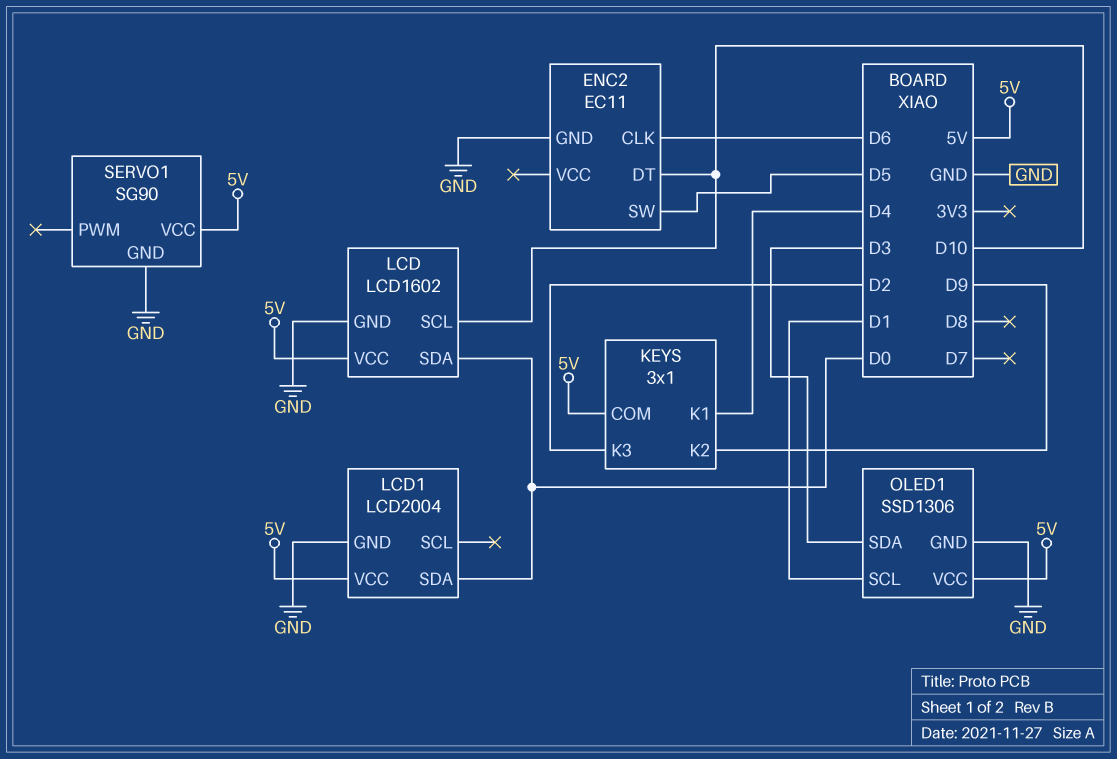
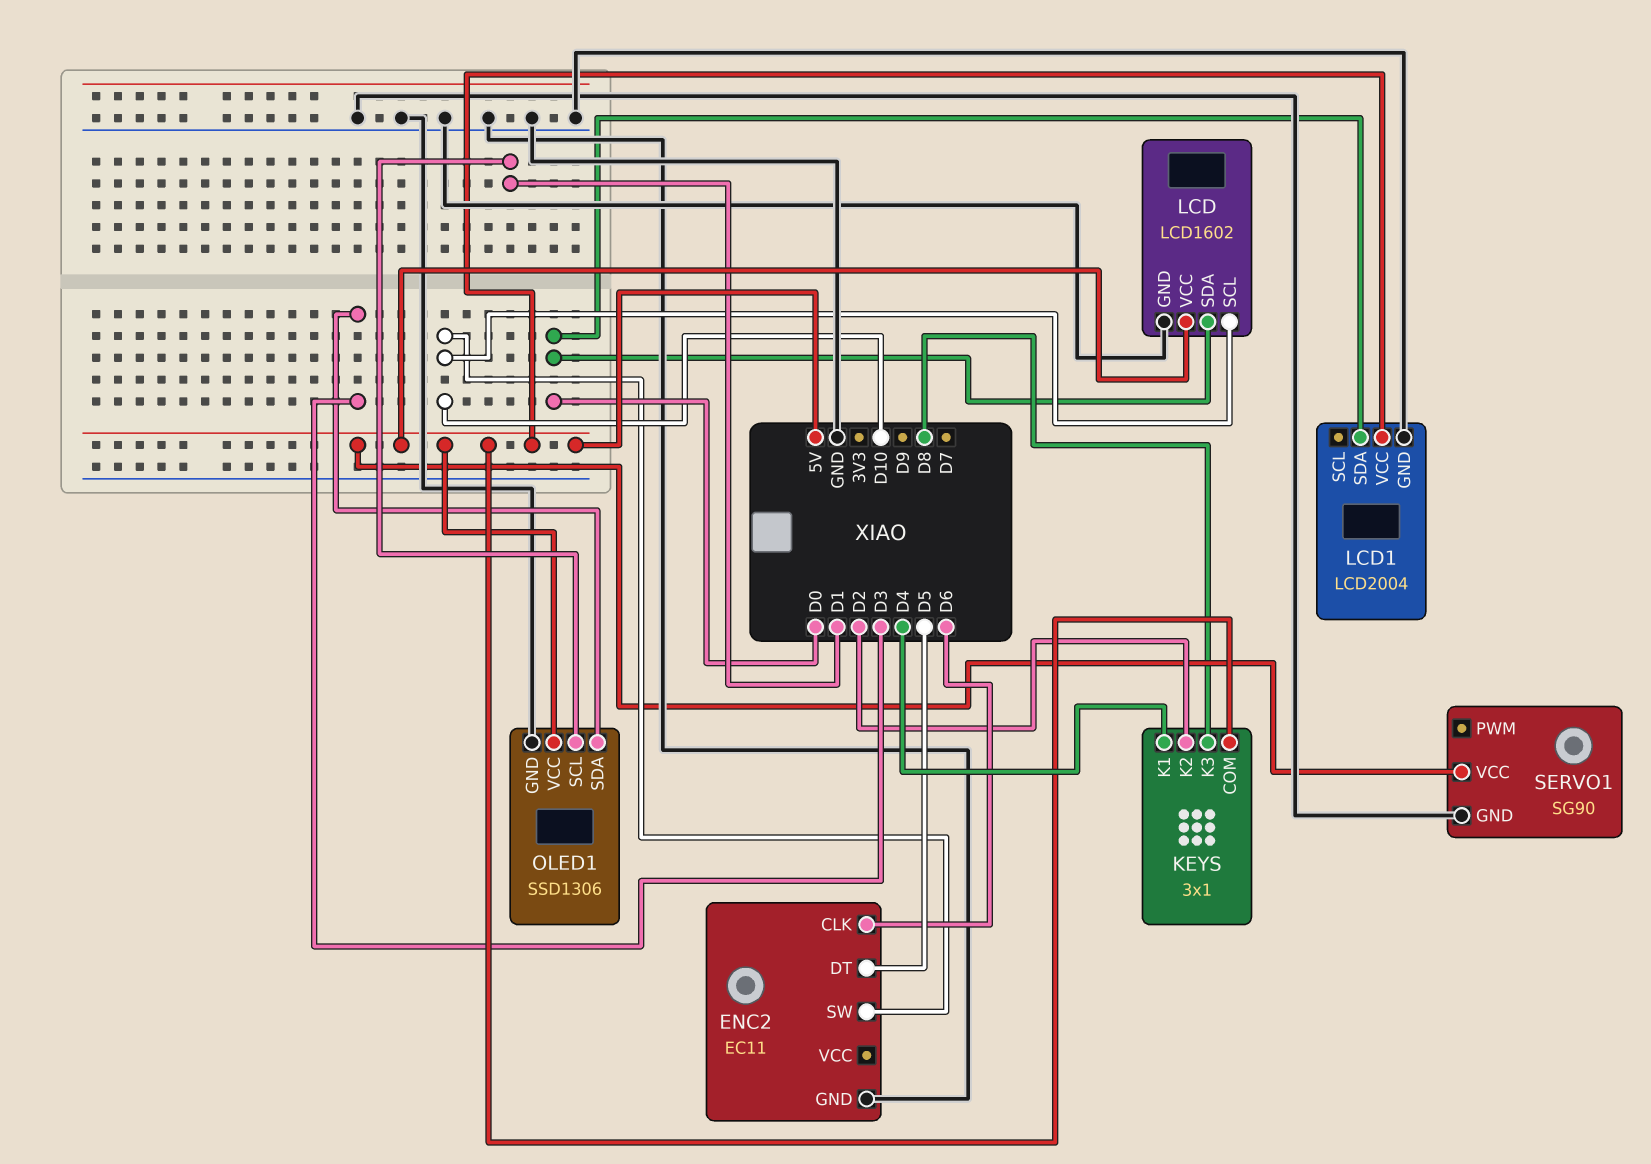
ENC2 pin DT: D10 -> D5
ENC2 pin SW: D5 -> D10
KEYS pin K2: D9 -> D2
KEYS pin K3: D2 -> D8

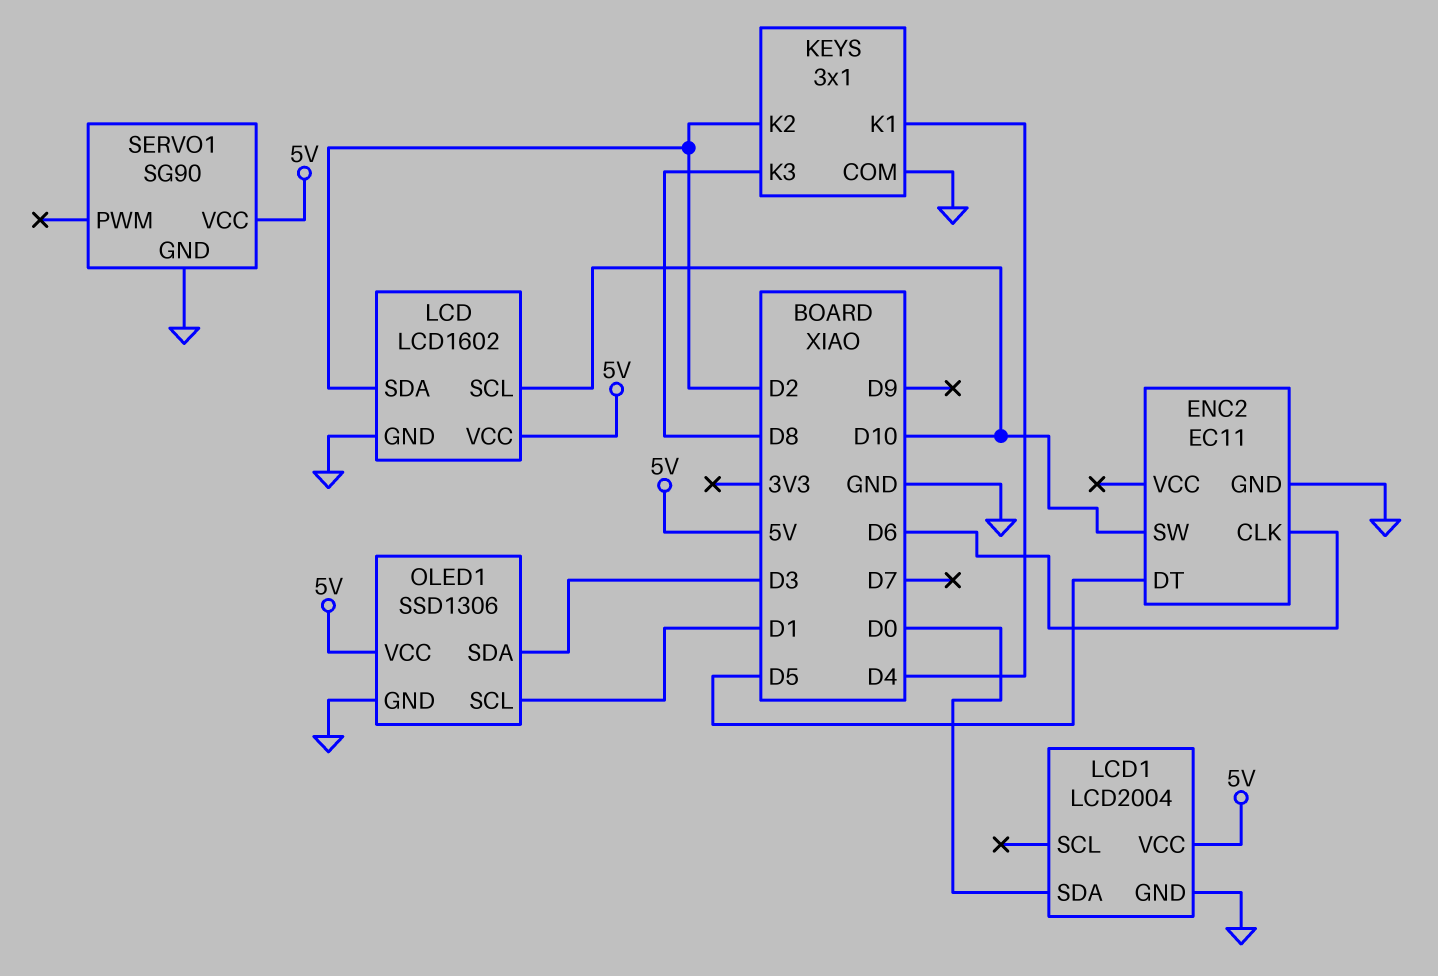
KEYS pin COM: 5V -> GND
LCD pin SDA: D0 -> D2

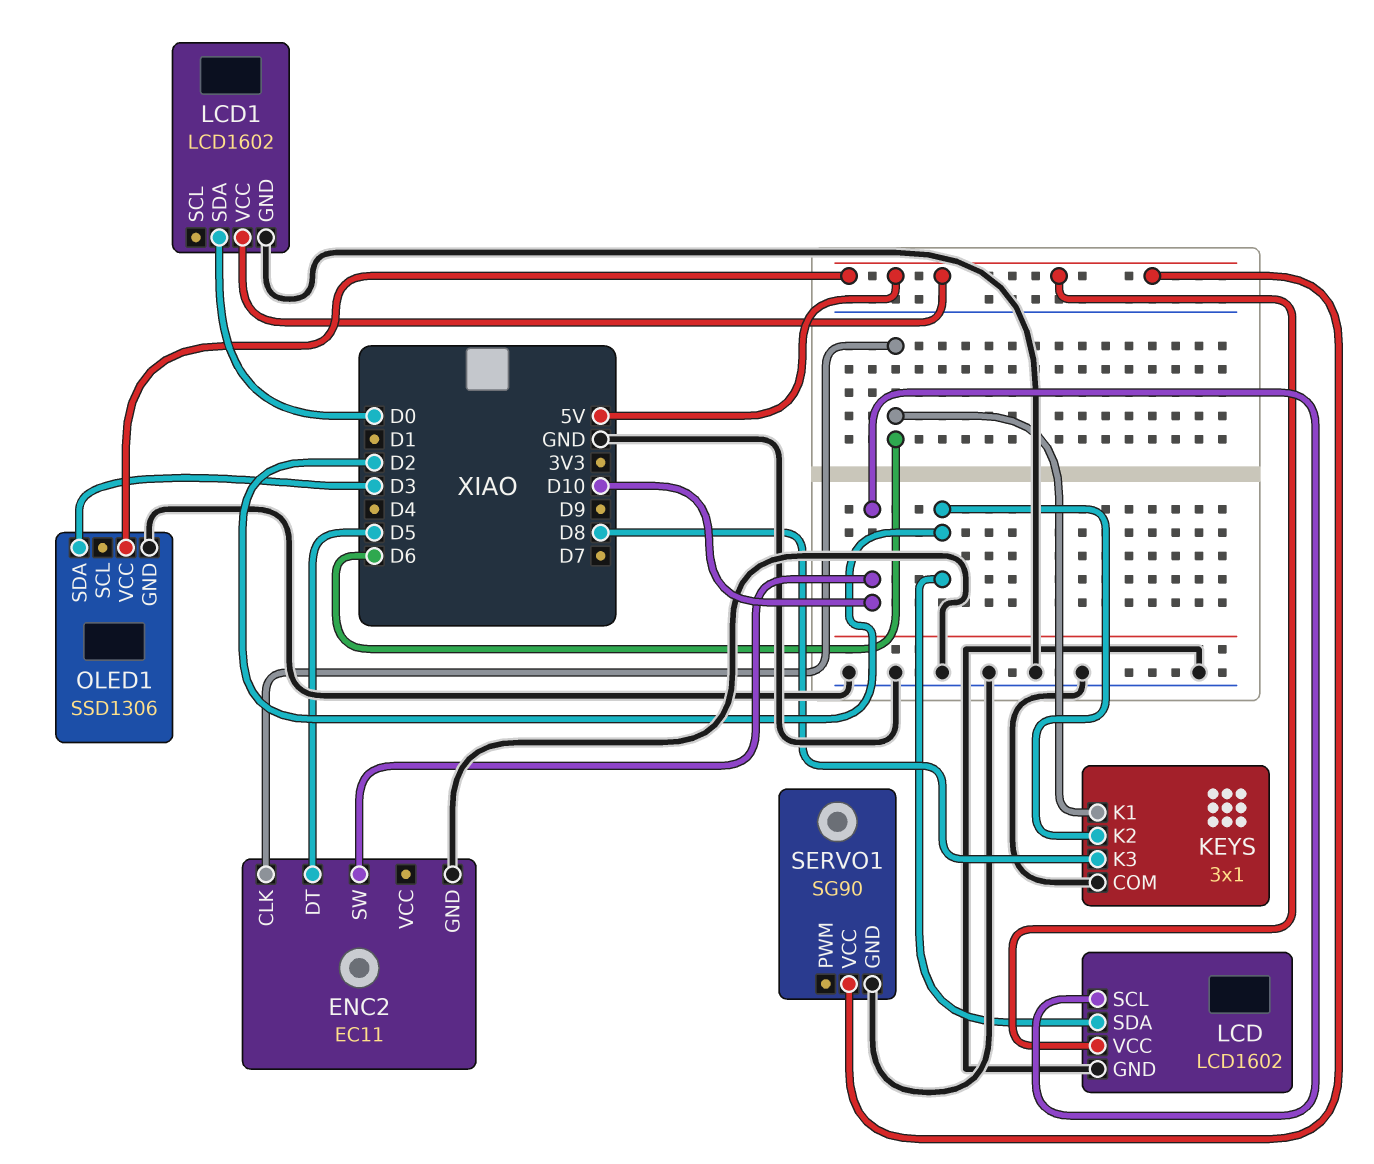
KEYS pin K1: D4 -> D6
LCD1: LCD2004 -> LCD1602
OLED1 pin SCL: D1 -> none

